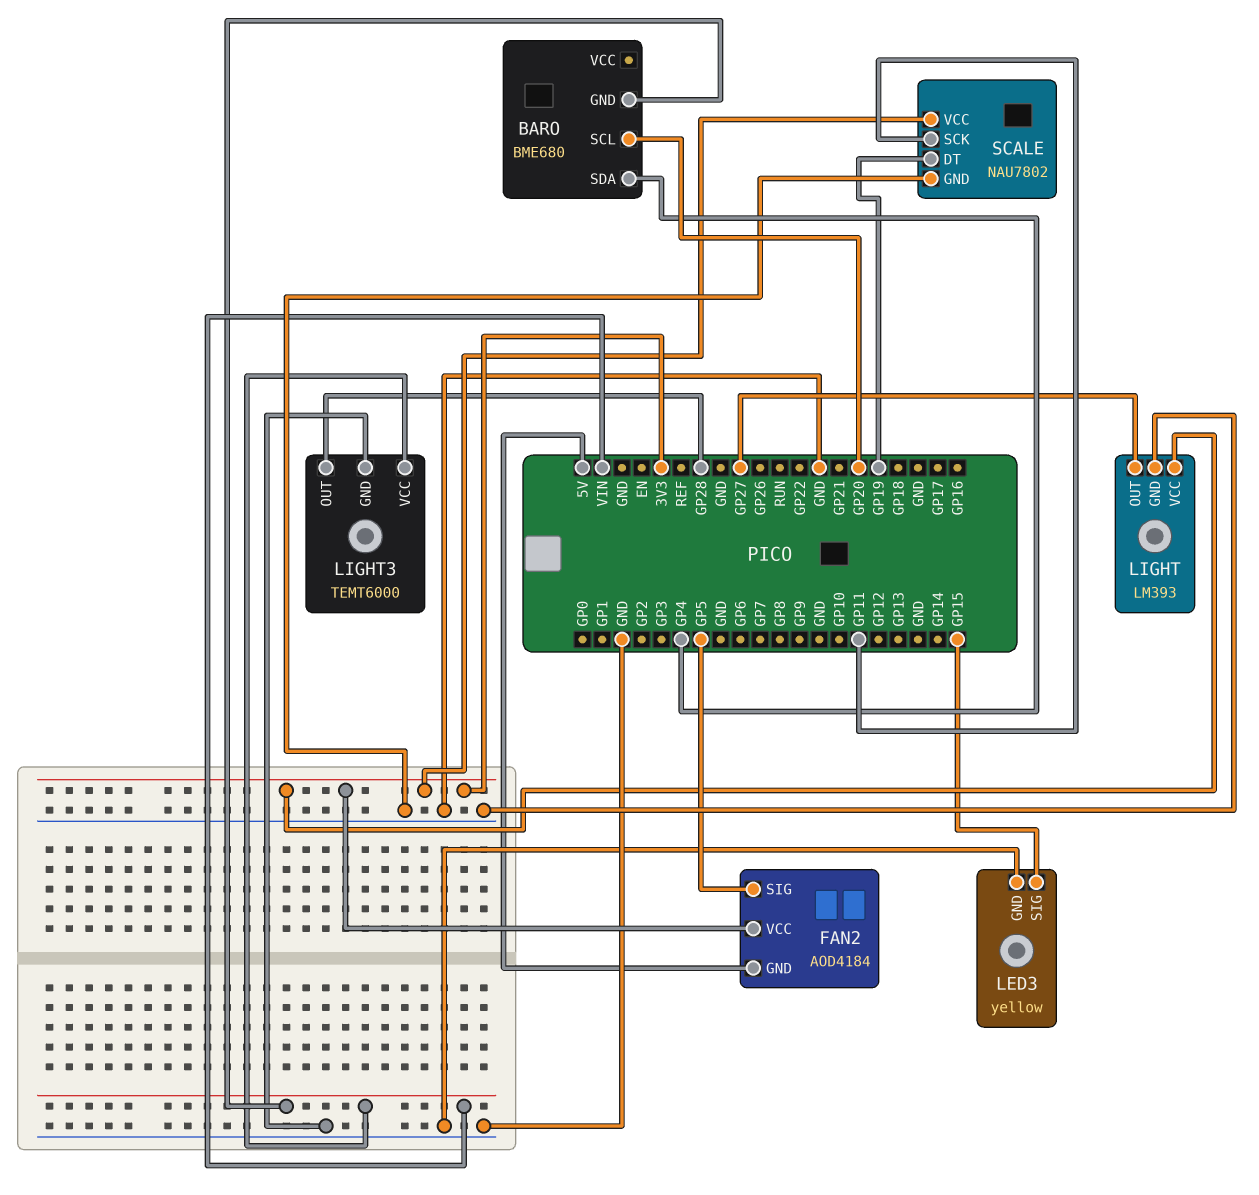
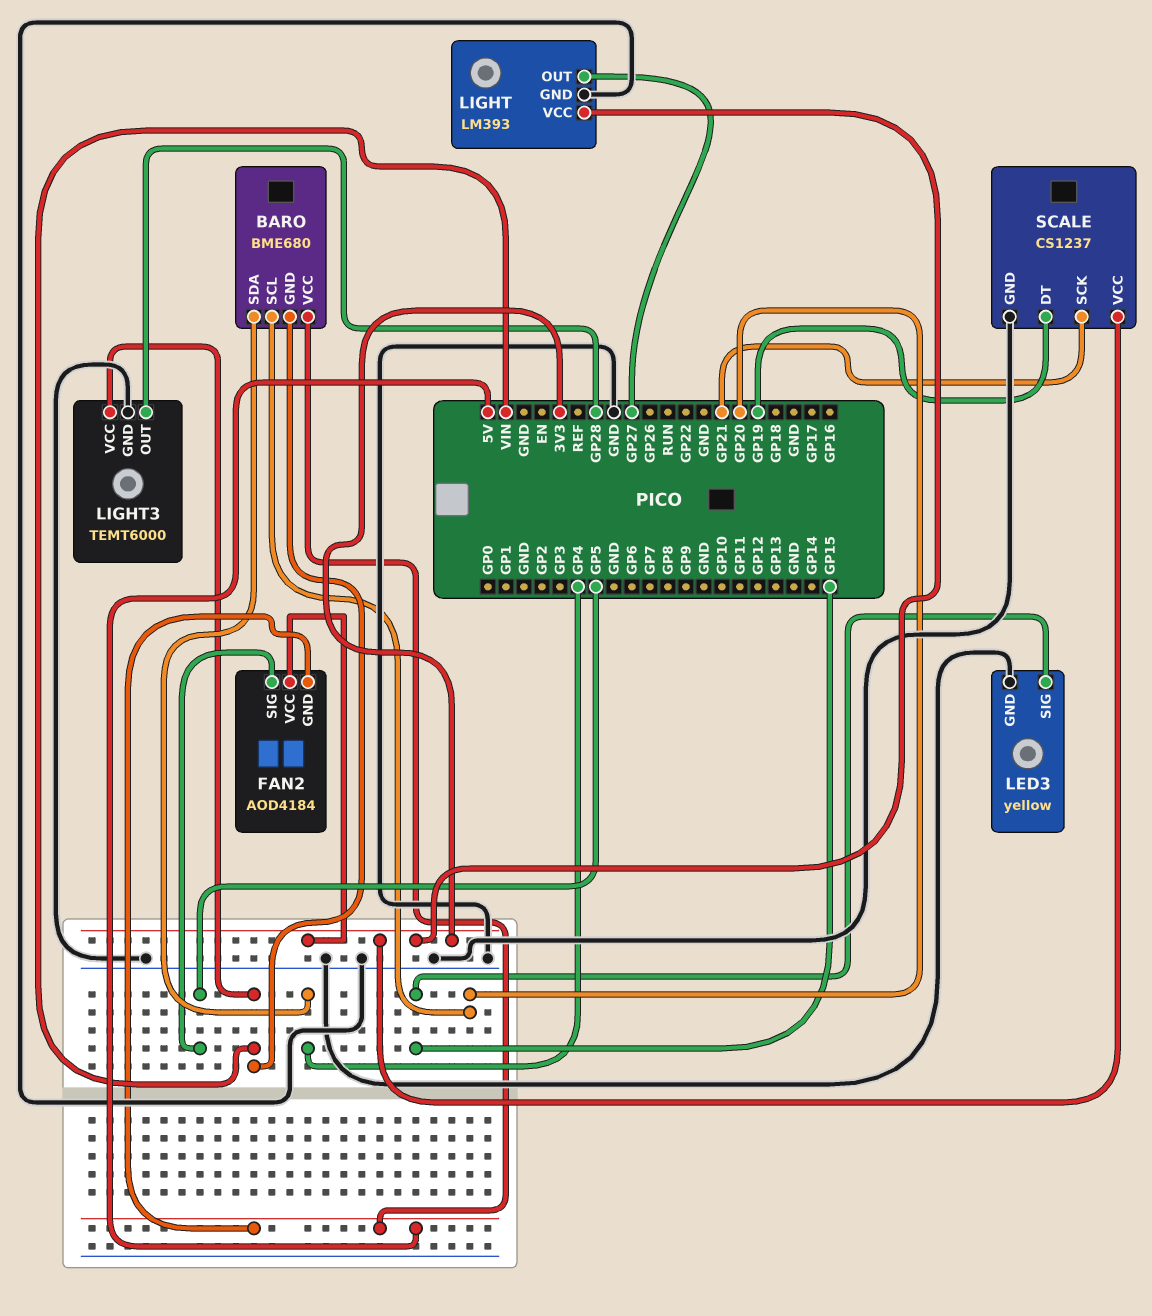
BARO pin VCC: none -> 5V
SCALE: NAU7802 -> CS1237
SCALE pin SCK: GP11 -> GP21

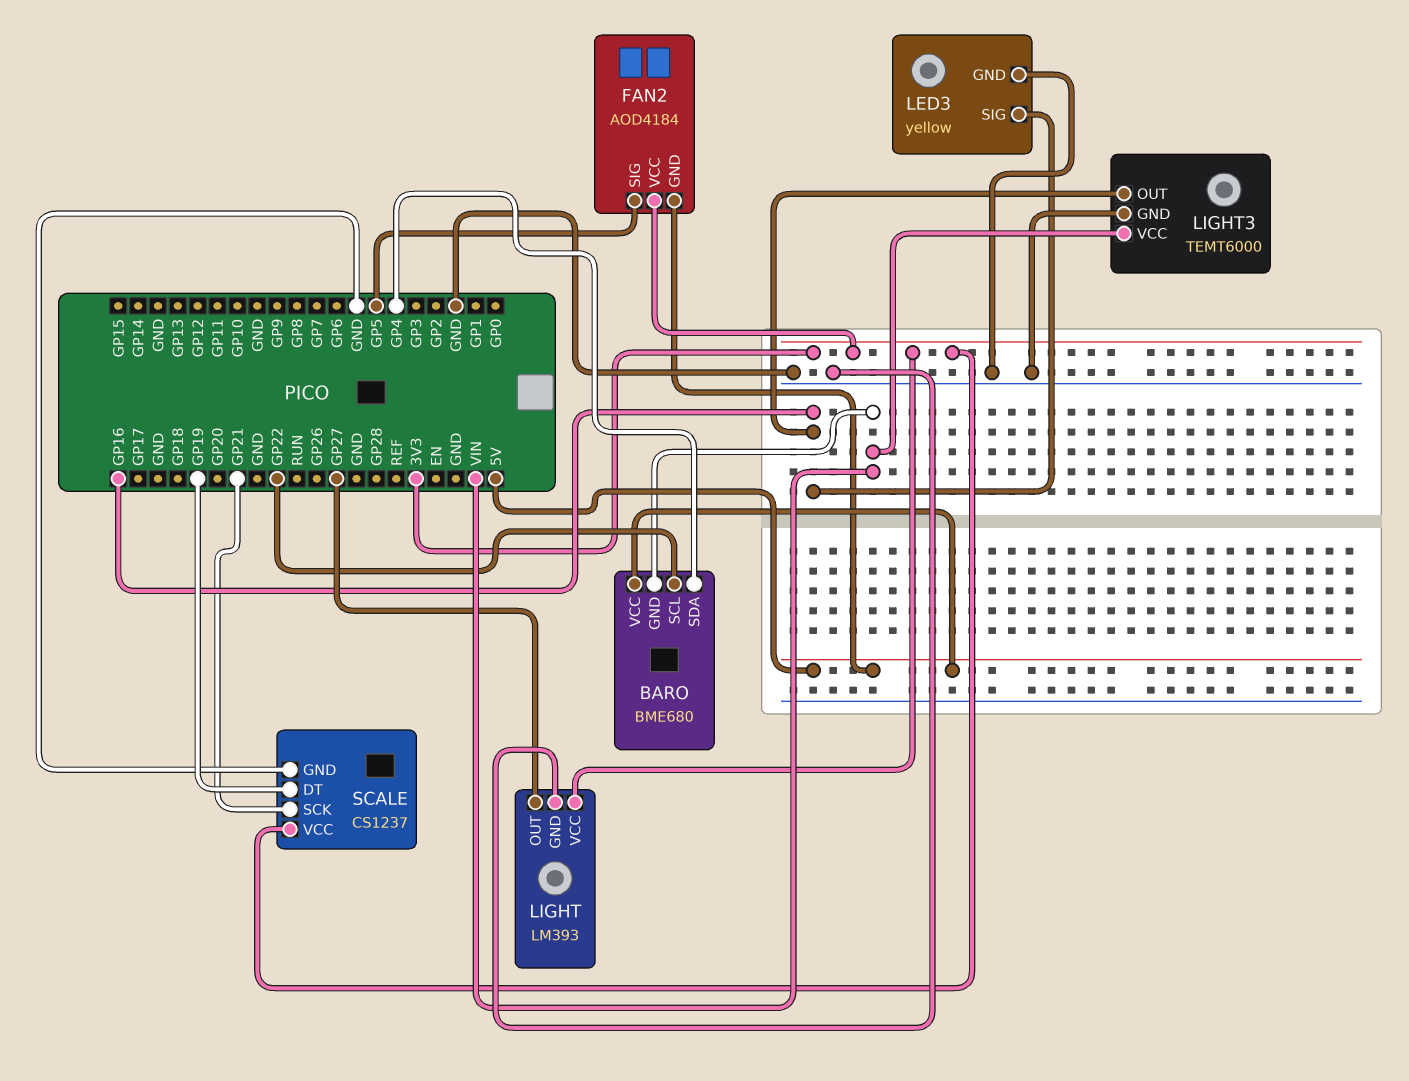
BARO pin SCL: GP20 -> GP22
LED3 pin SIG: GP15 -> GP16
LIGHT3 pin OUT: GP28 -> GP16

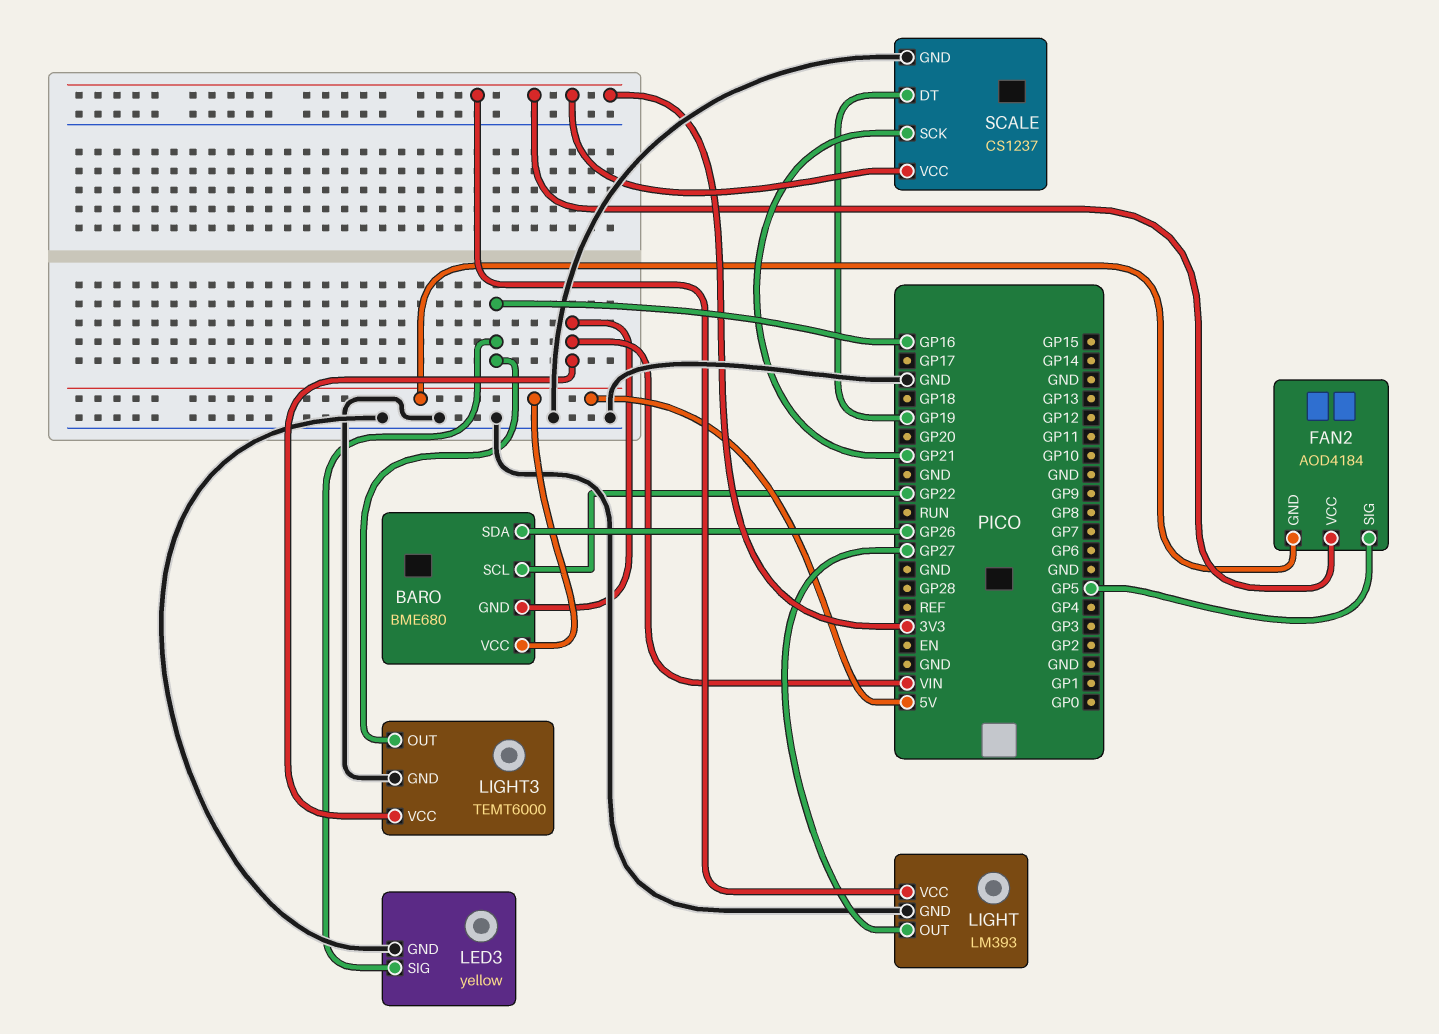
BARO pin SDA: GP4 -> GP26

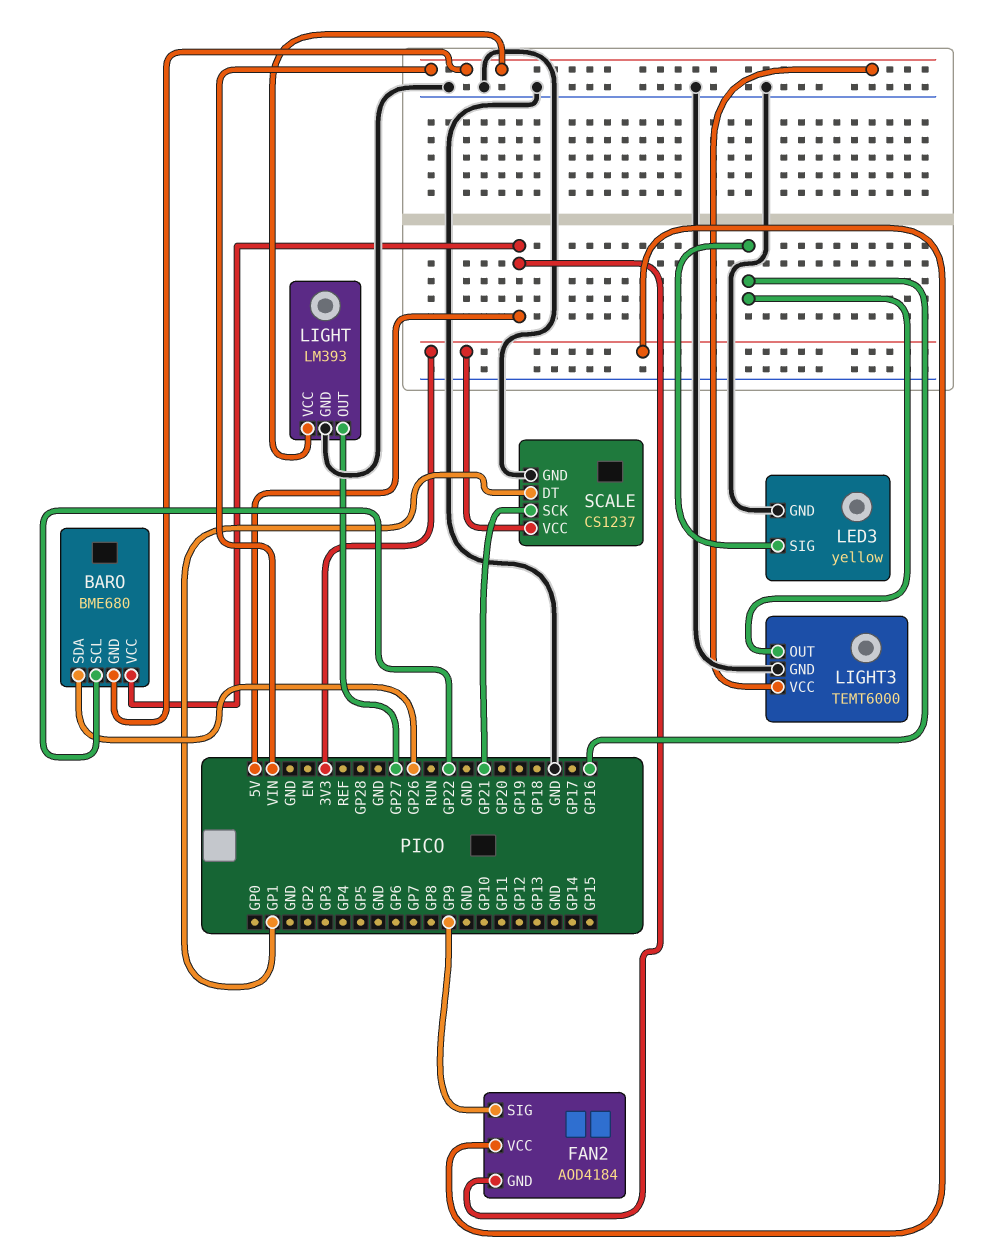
FAN2 pin SIG: GP5 -> GP9
LIGHT pin VCC: 3V3 -> VIN
SCALE pin DT: GP19 -> GP1

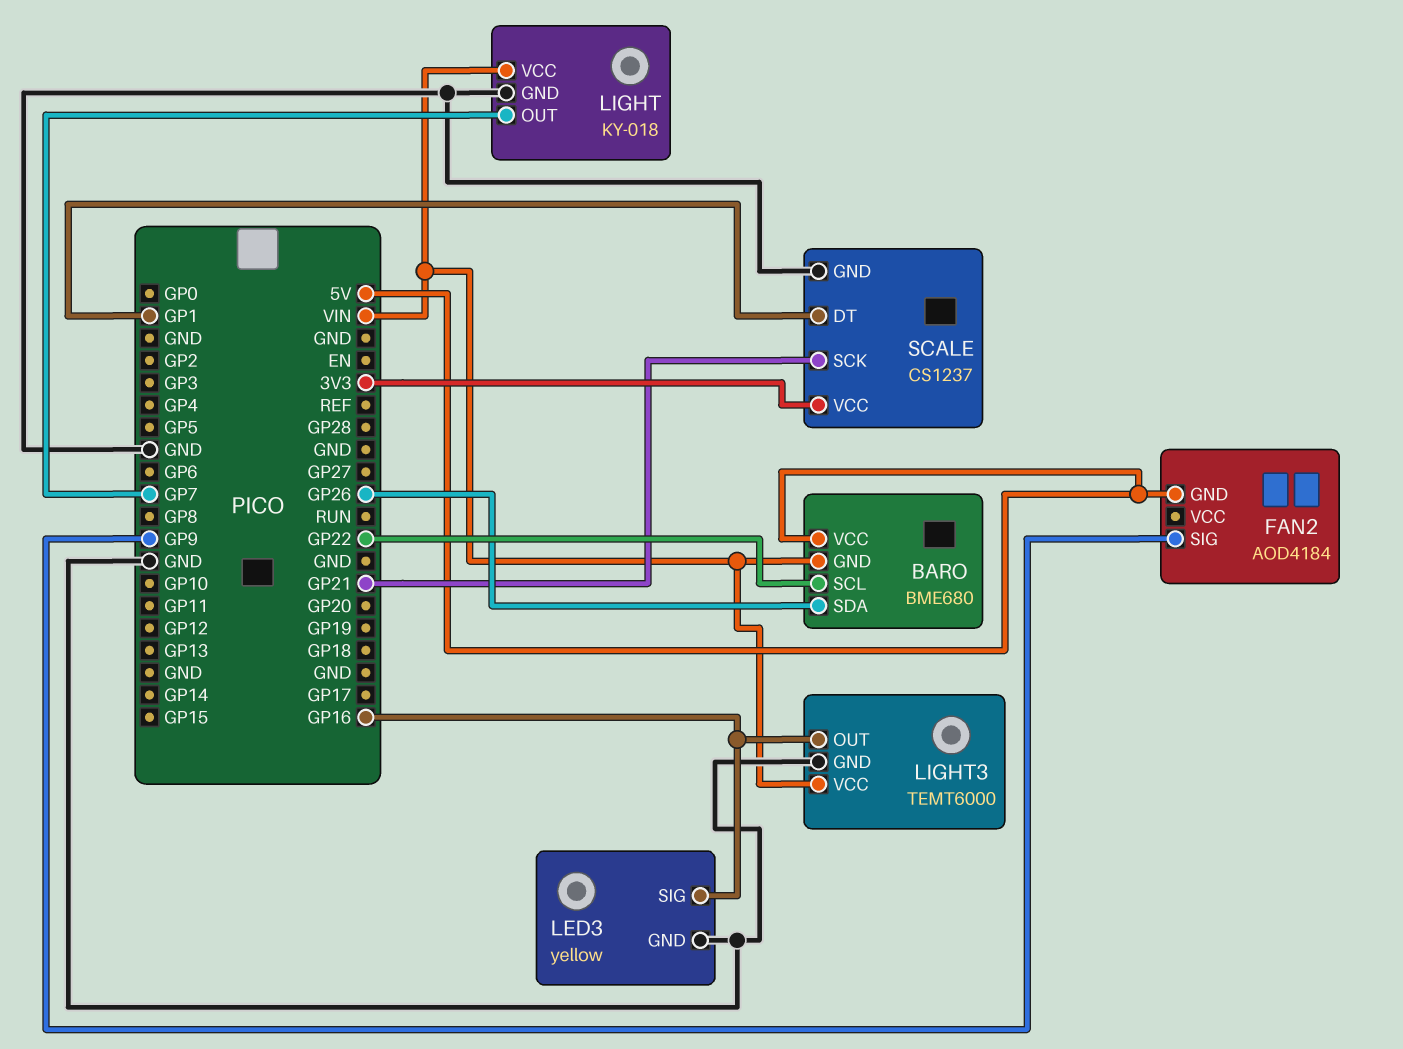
FAN2 pin VCC: 3V3 -> none
LIGHT: LM393 -> KY-018
LIGHT pin OUT: GP27 -> GP7

